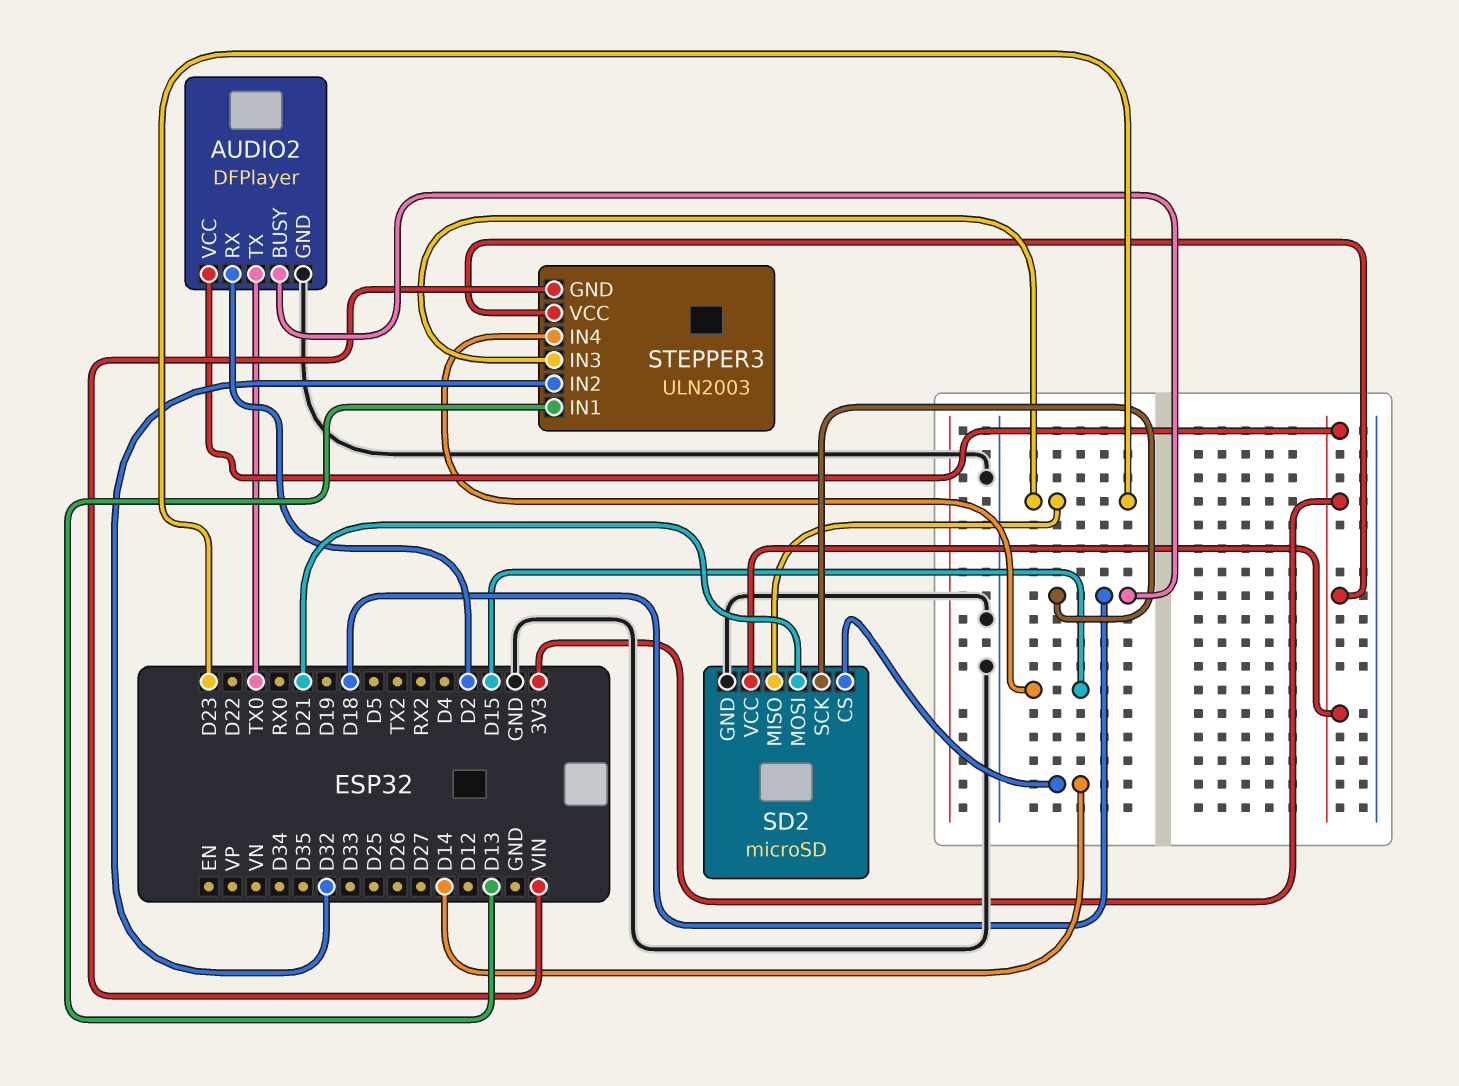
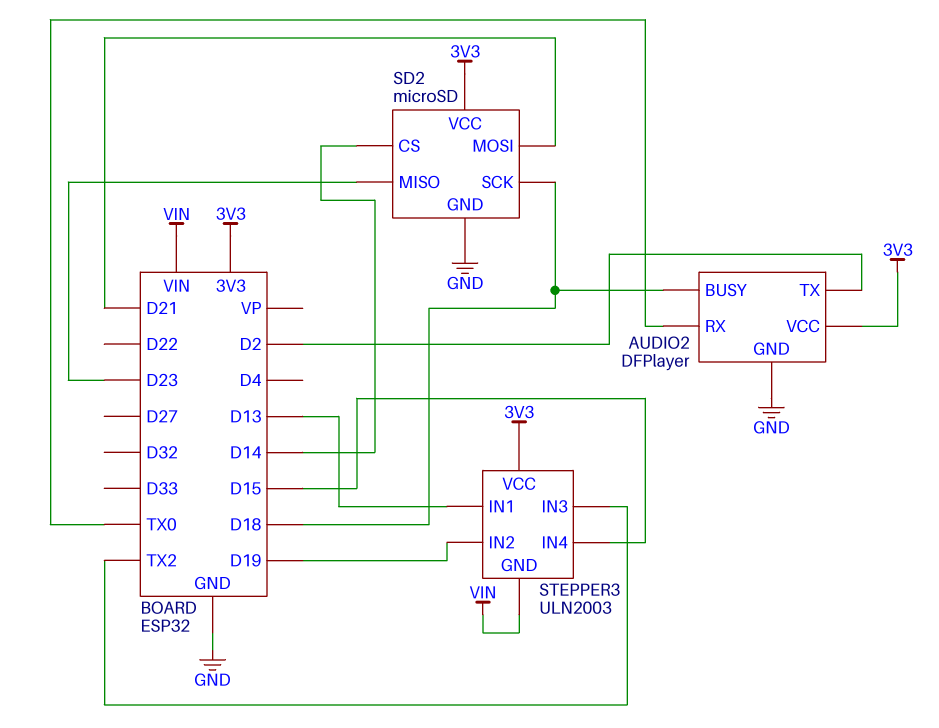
AUDIO2 pin RX: D2 -> TX0
AUDIO2 pin TX: TX0 -> D2
STEPPER3 pin IN2: D32 -> D19
STEPPER3 pin IN3: D23 -> TX2

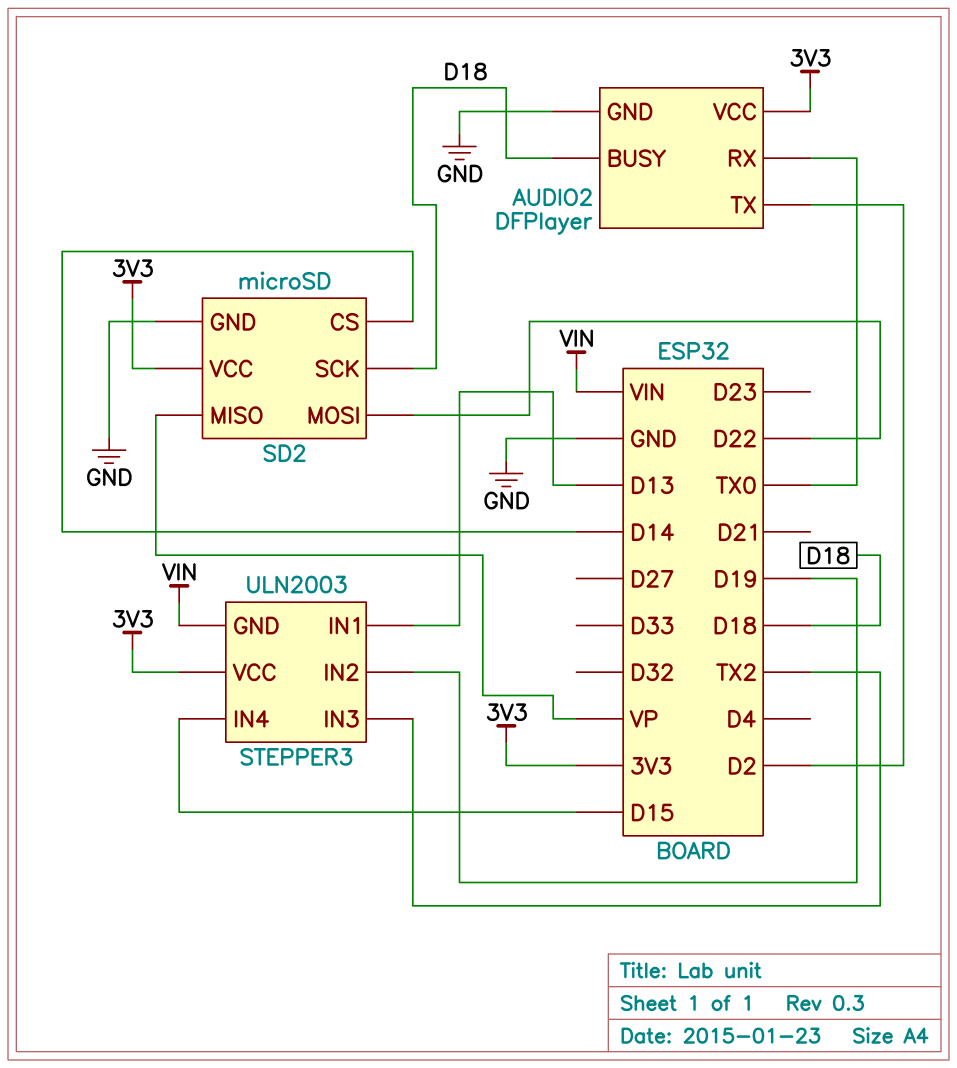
SD2 pin MISO: D23 -> VP
SD2 pin MOSI: D21 -> D22

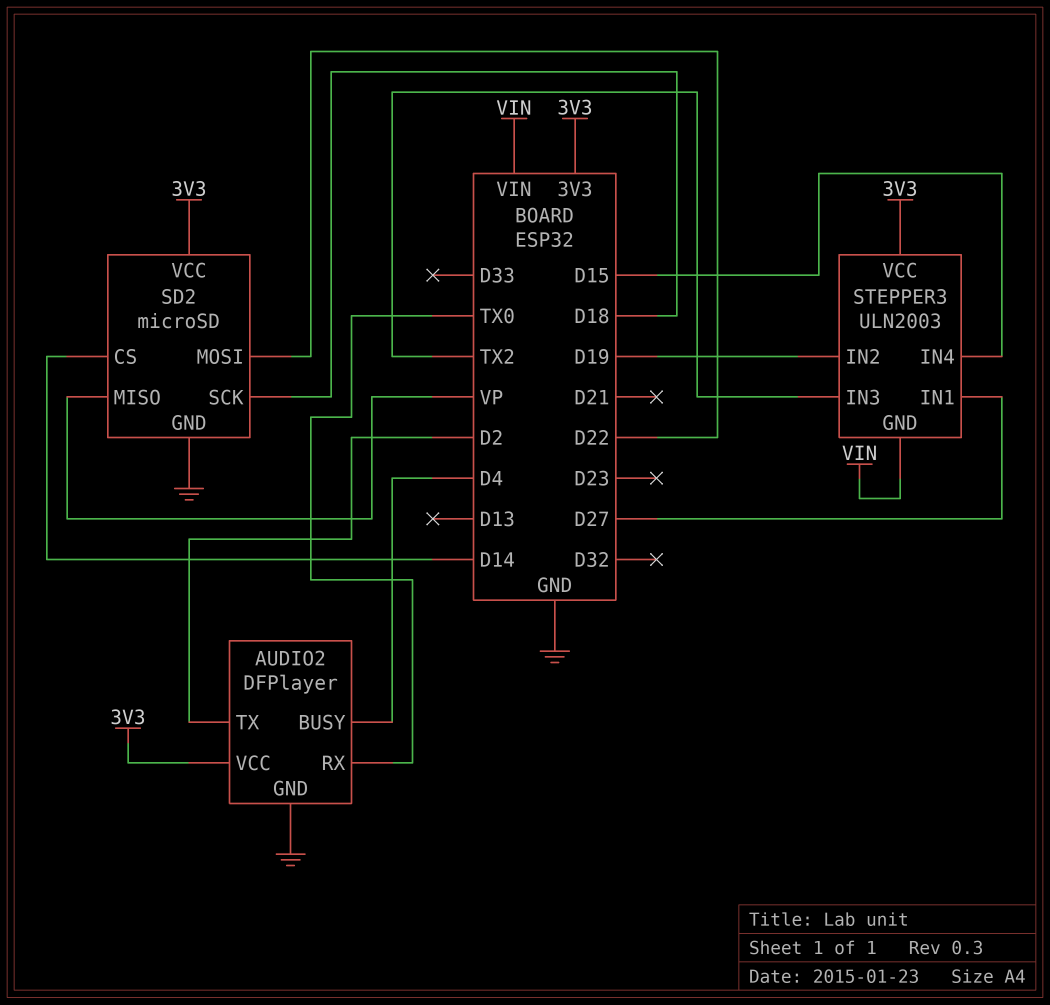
AUDIO2 pin BUSY: D18 -> D4
STEPPER3 pin IN1: D13 -> D27

